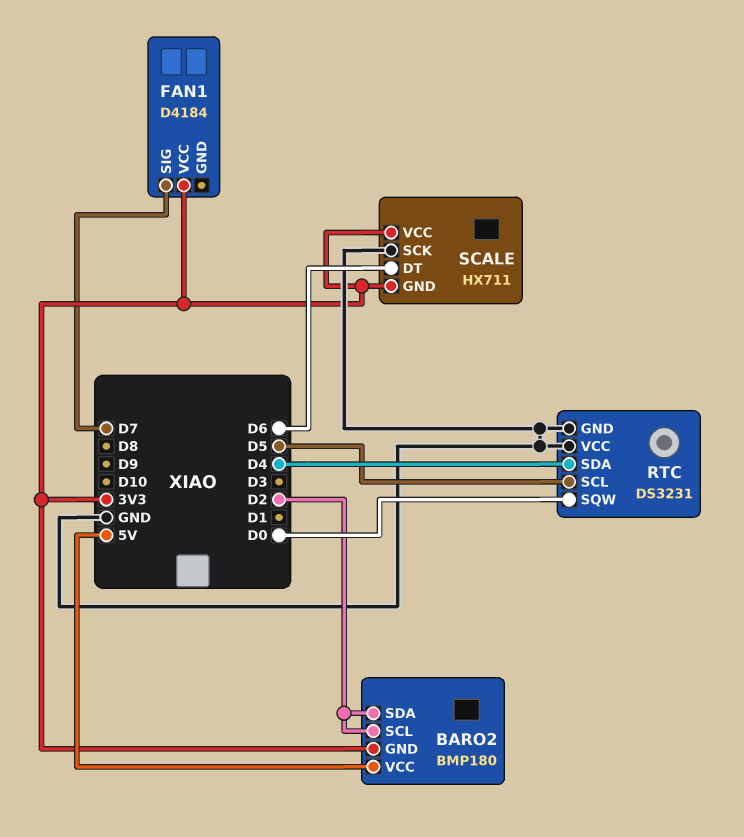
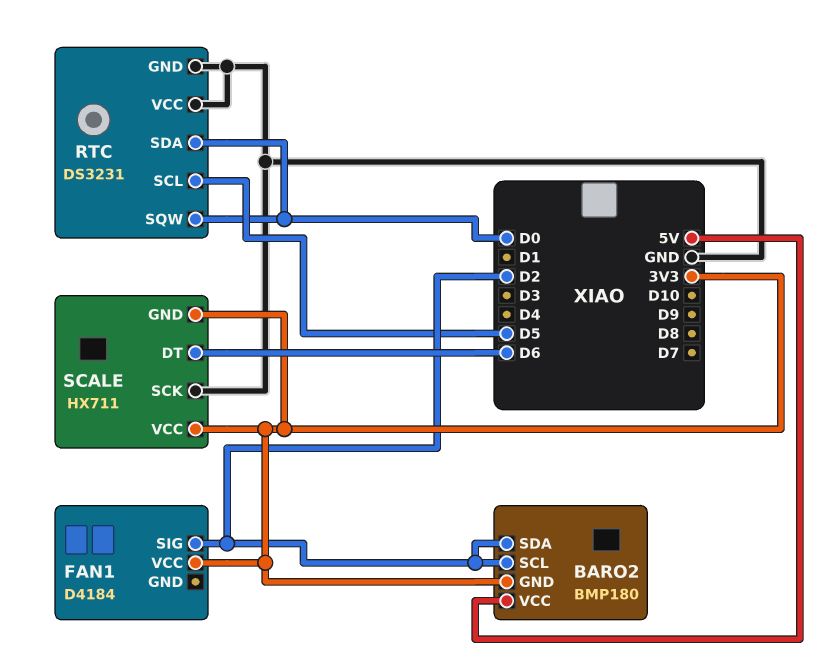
FAN1 pin SIG: D7 -> D2
RTC pin SDA: D4 -> D0

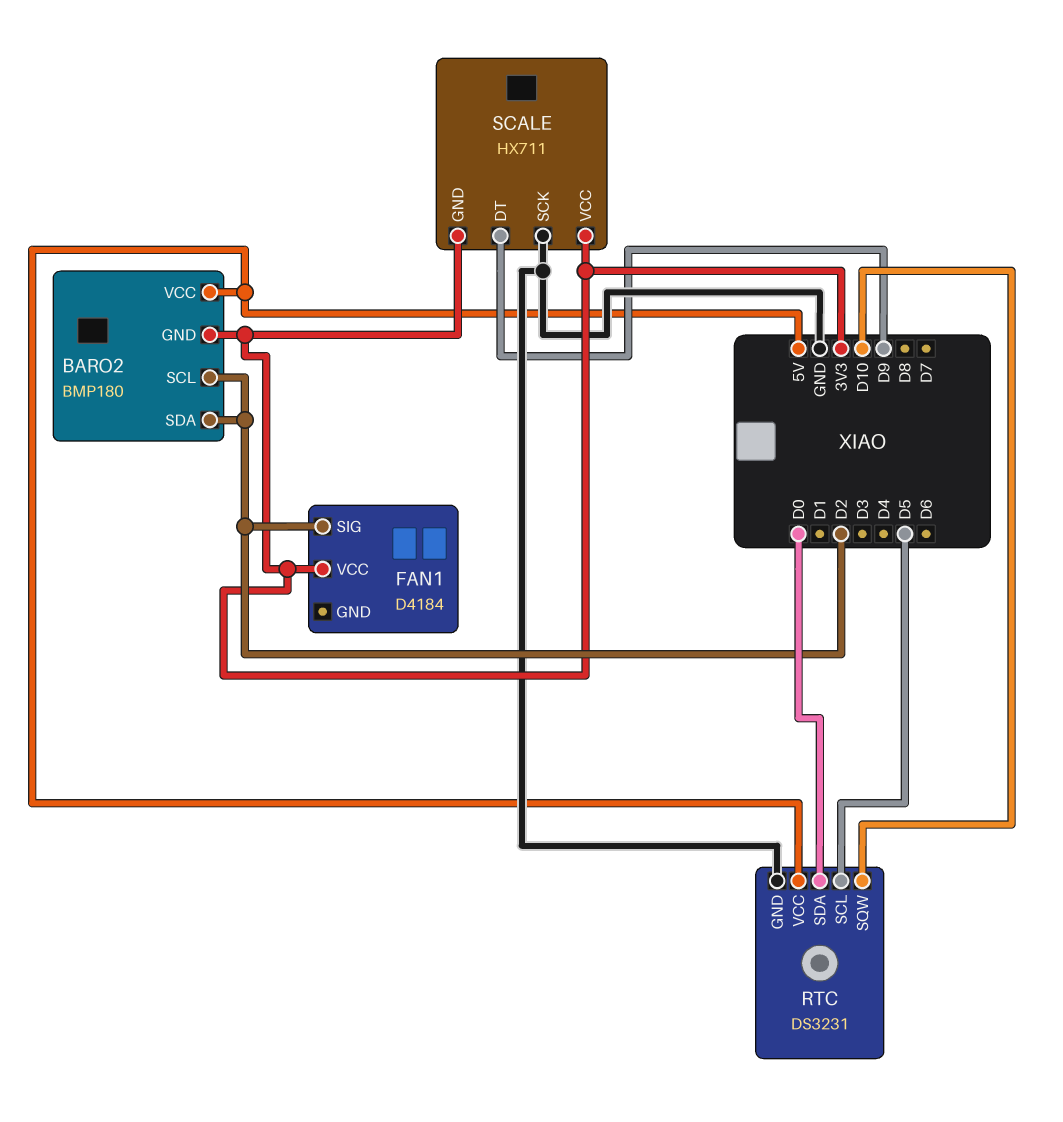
RTC pin SQW: D0 -> D10
RTC pin VCC: GND -> 5V
SCALE pin DT: D6 -> D9

